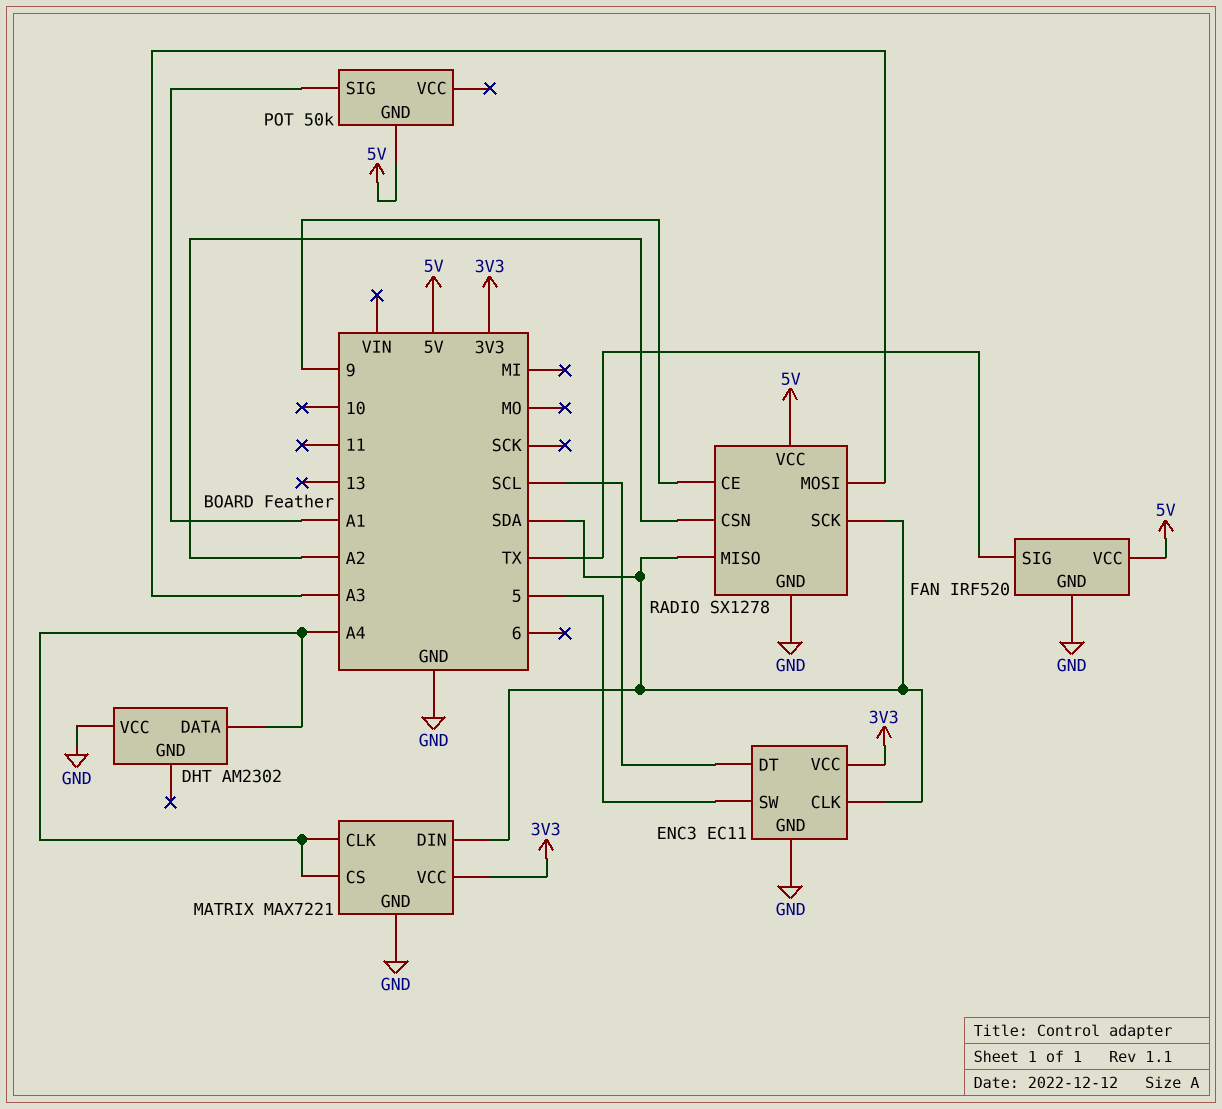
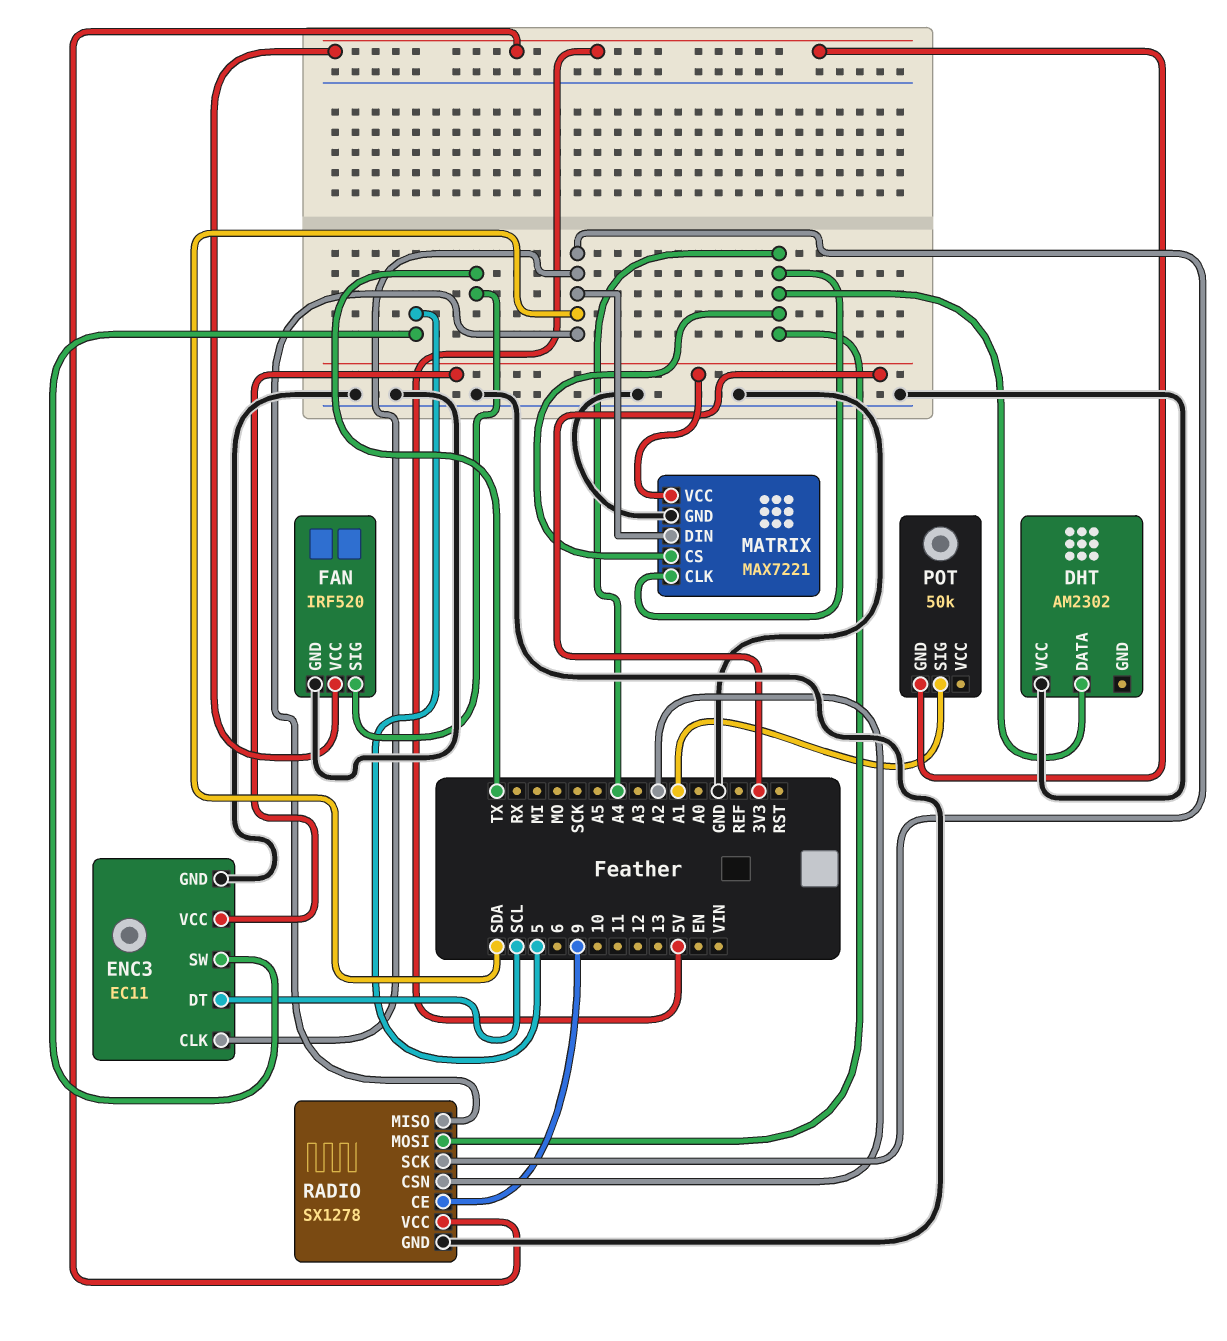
RADIO pin MOSI: A3 -> A4

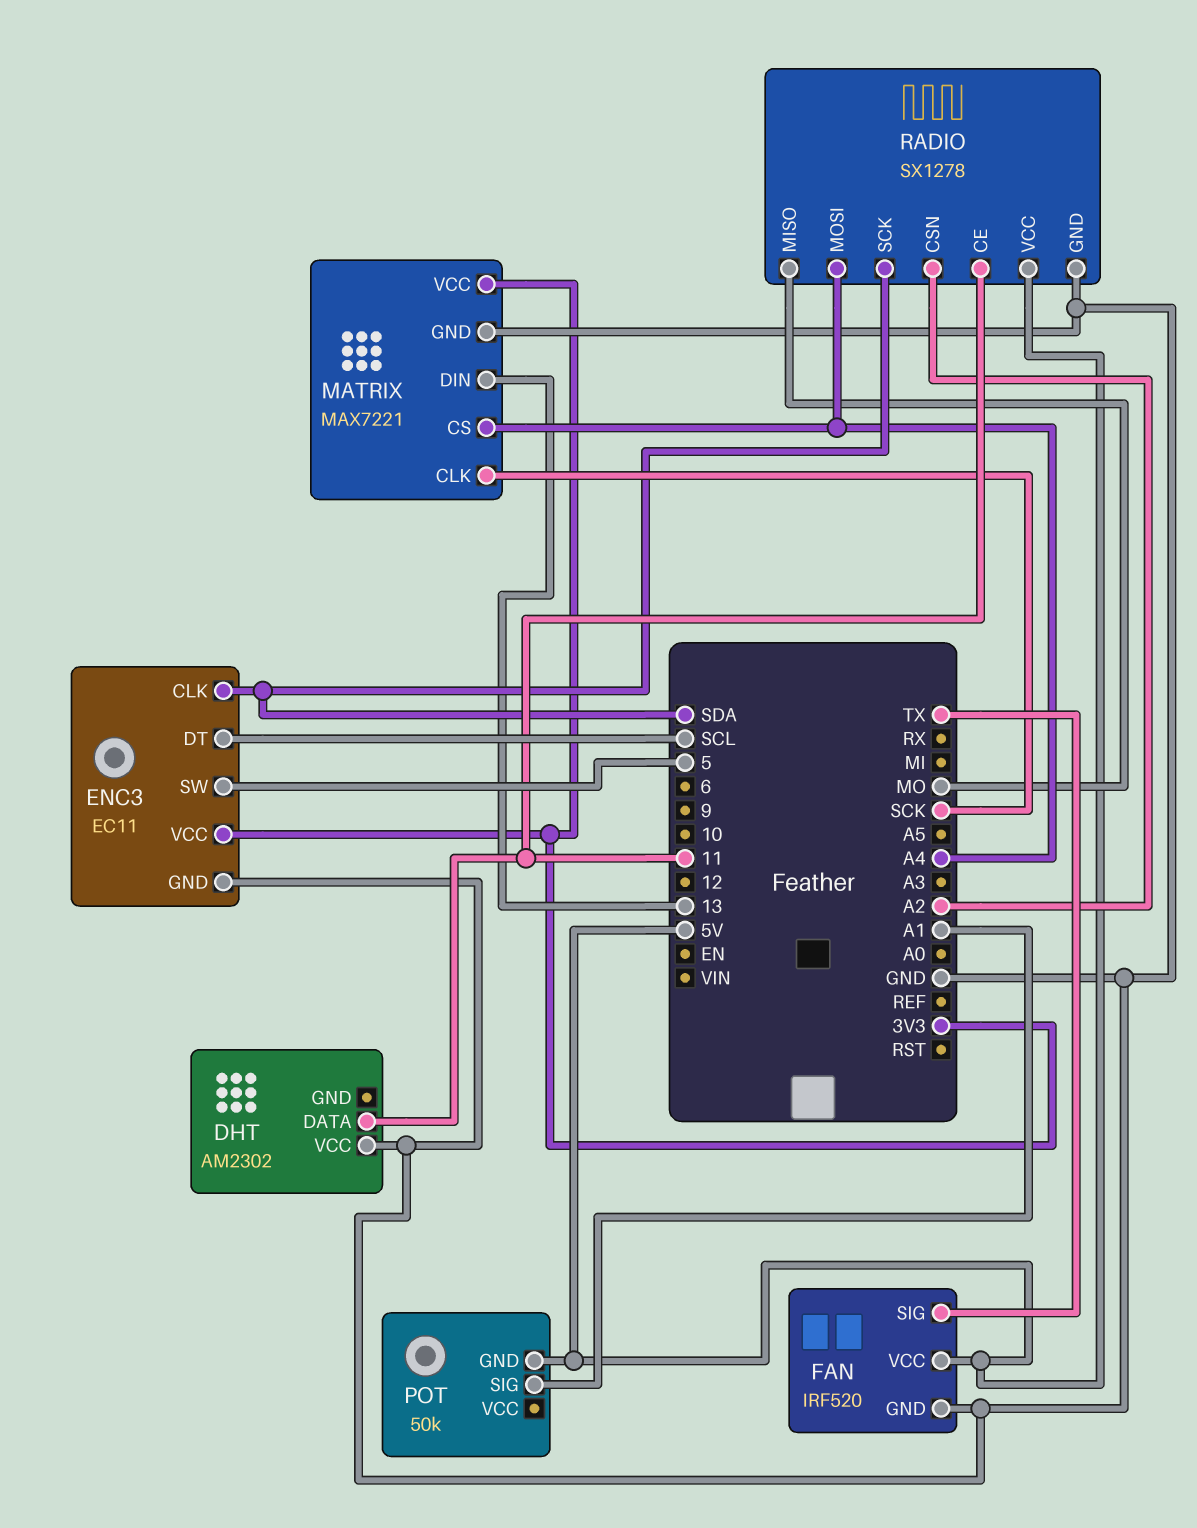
DHT pin DATA: A4 -> 11
MATRIX pin CLK: A4 -> SCK
MATRIX pin DIN: SDA -> 13
RADIO pin CE: 9 -> 11
RADIO pin MISO: SDA -> MO

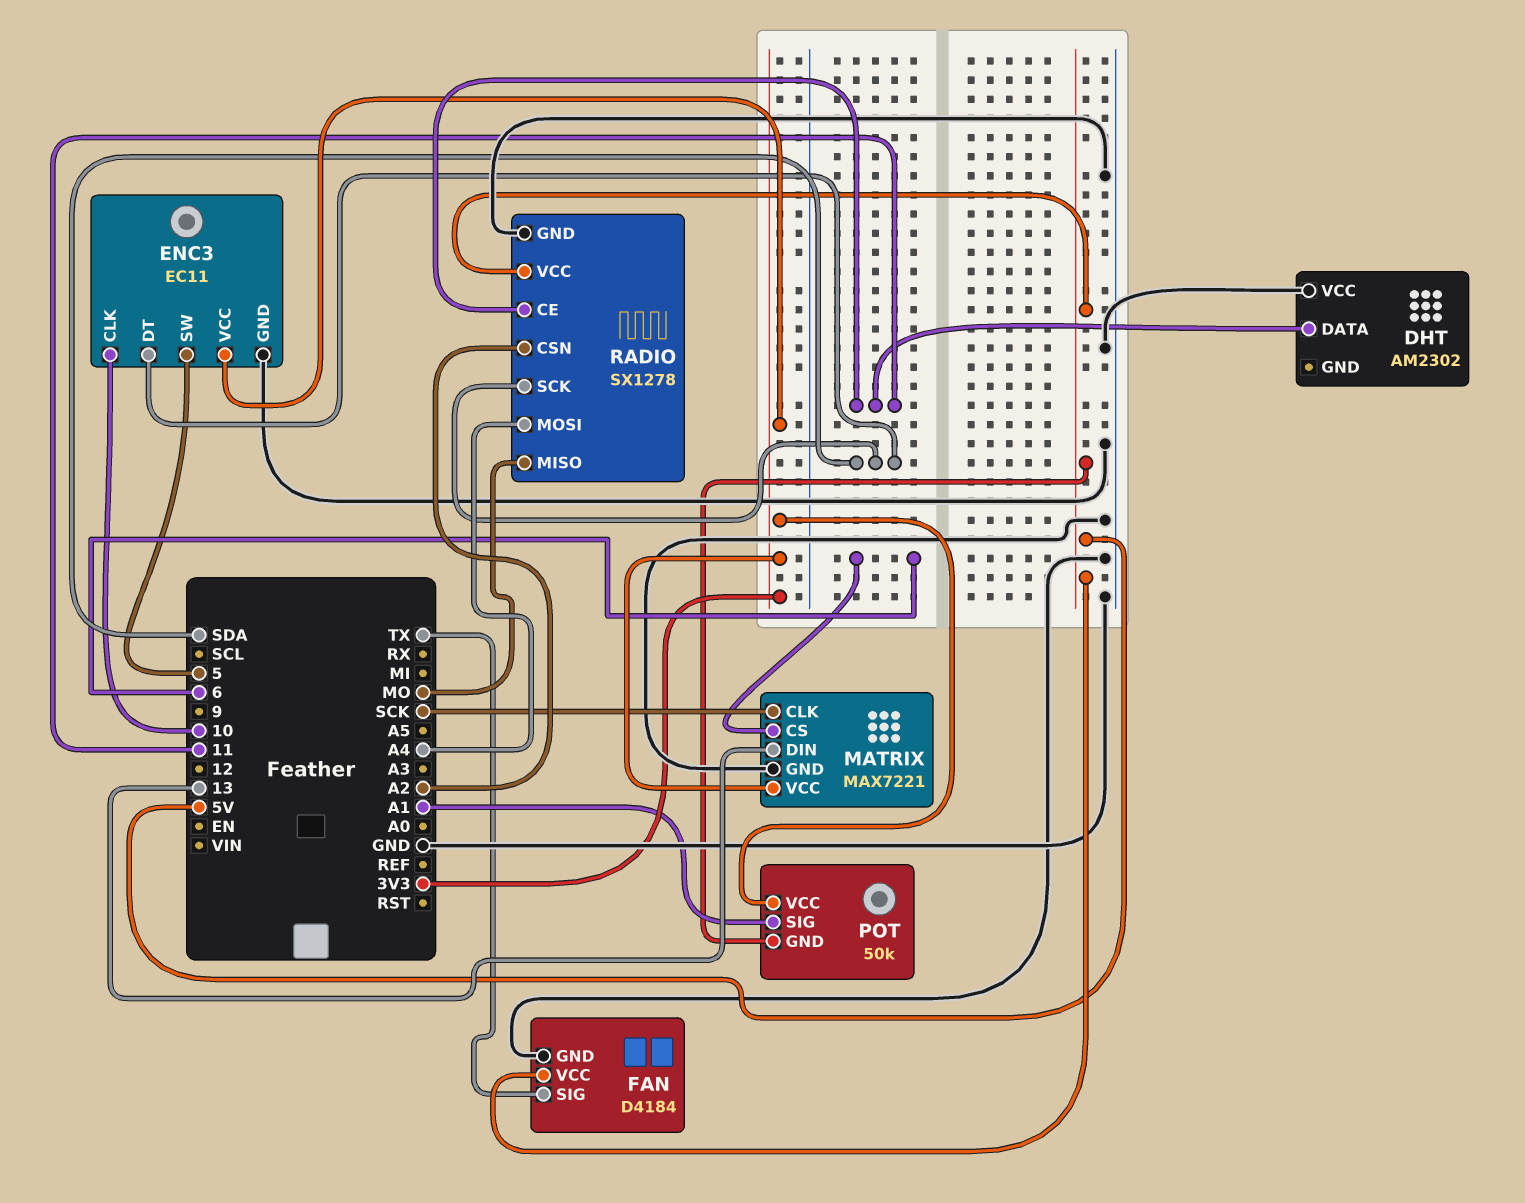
ENC3 pin CLK: SDA -> 10
ENC3 pin DT: SCL -> SDA
FAN: IRF520 -> D4184
MATRIX pin CS: A4 -> 6
POT pin VCC: none -> 3V3

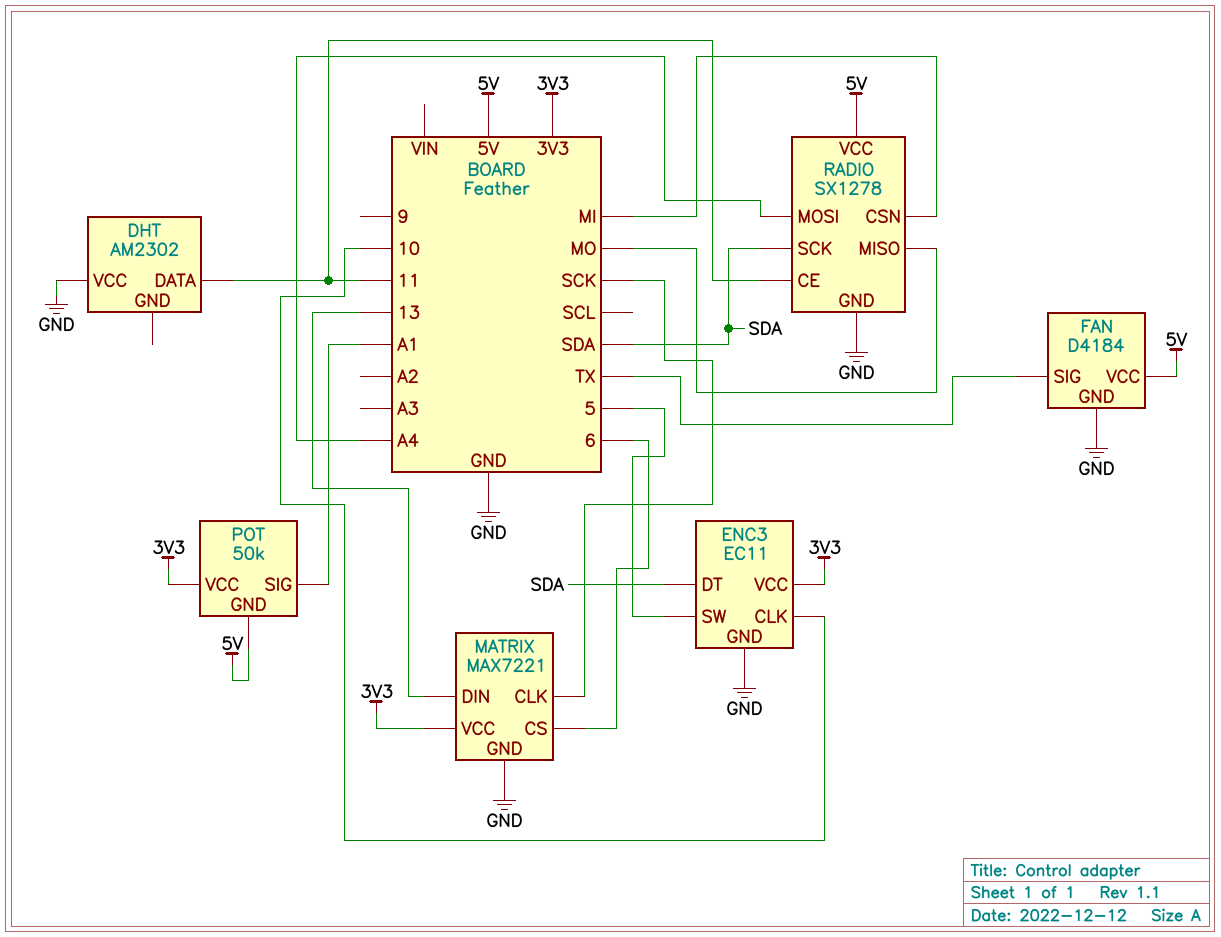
RADIO pin CSN: A2 -> MI

